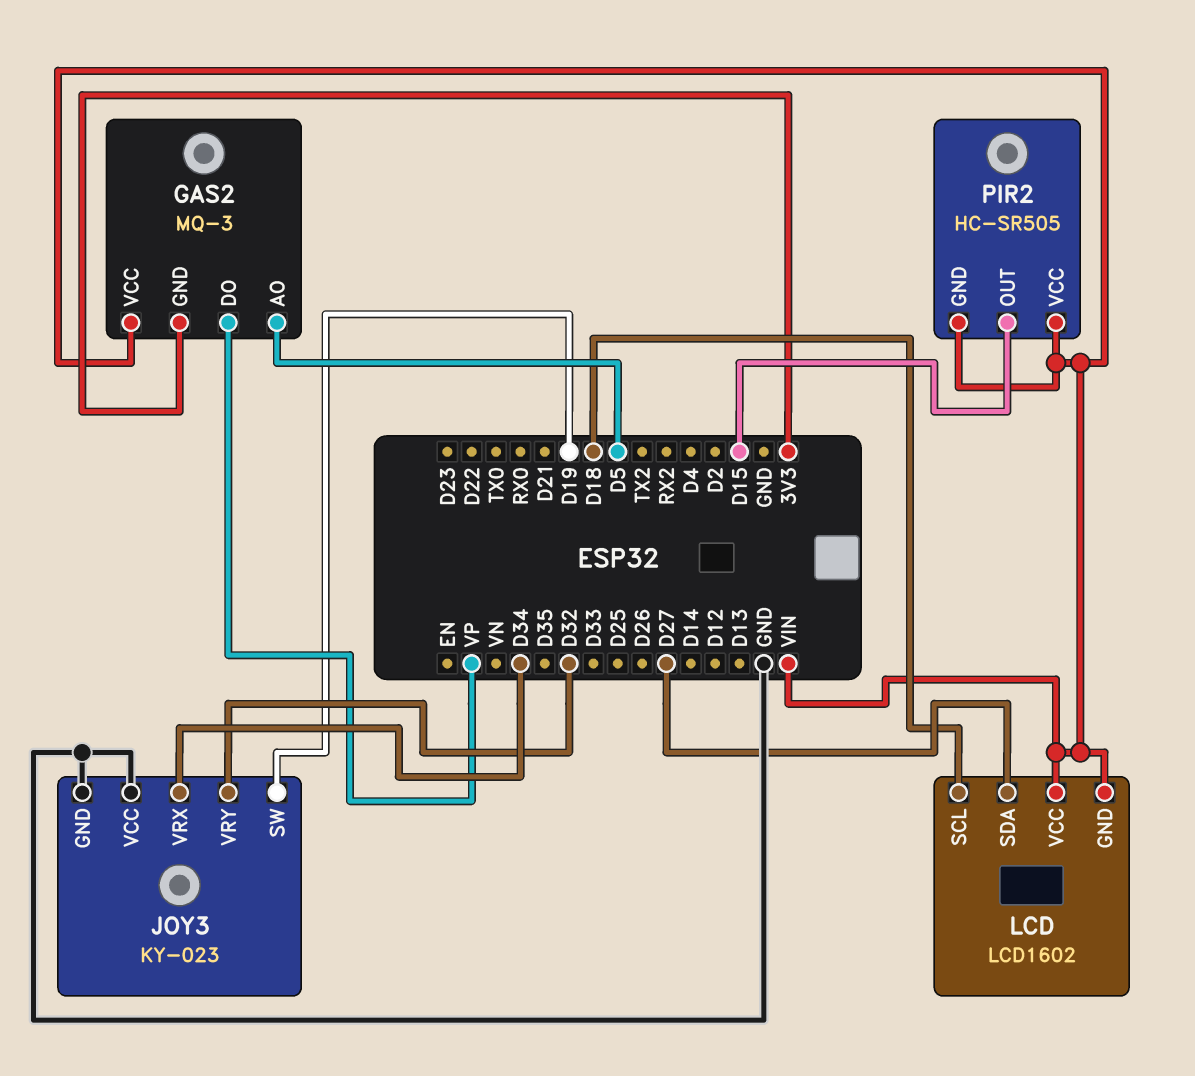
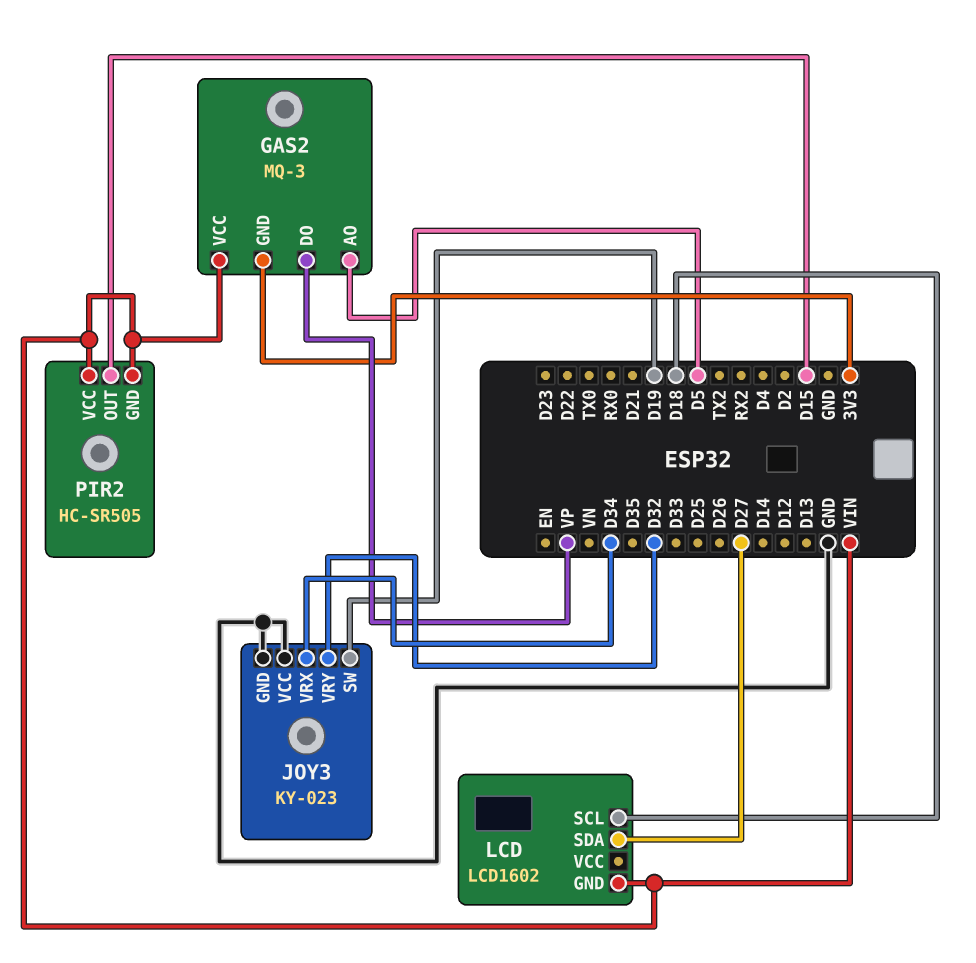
LCD pin VCC: VIN -> none

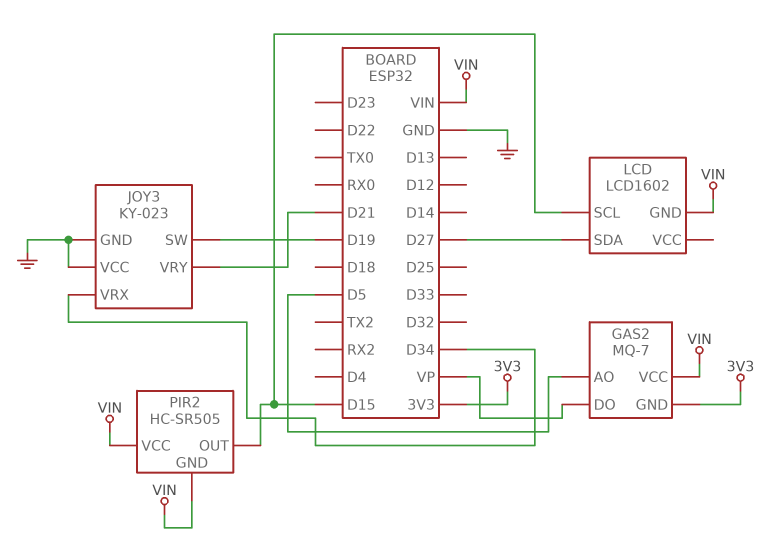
GAS2: MQ-3 -> MQ-7
JOY3 pin VRY: D32 -> D21
LCD pin SCL: D18 -> D15

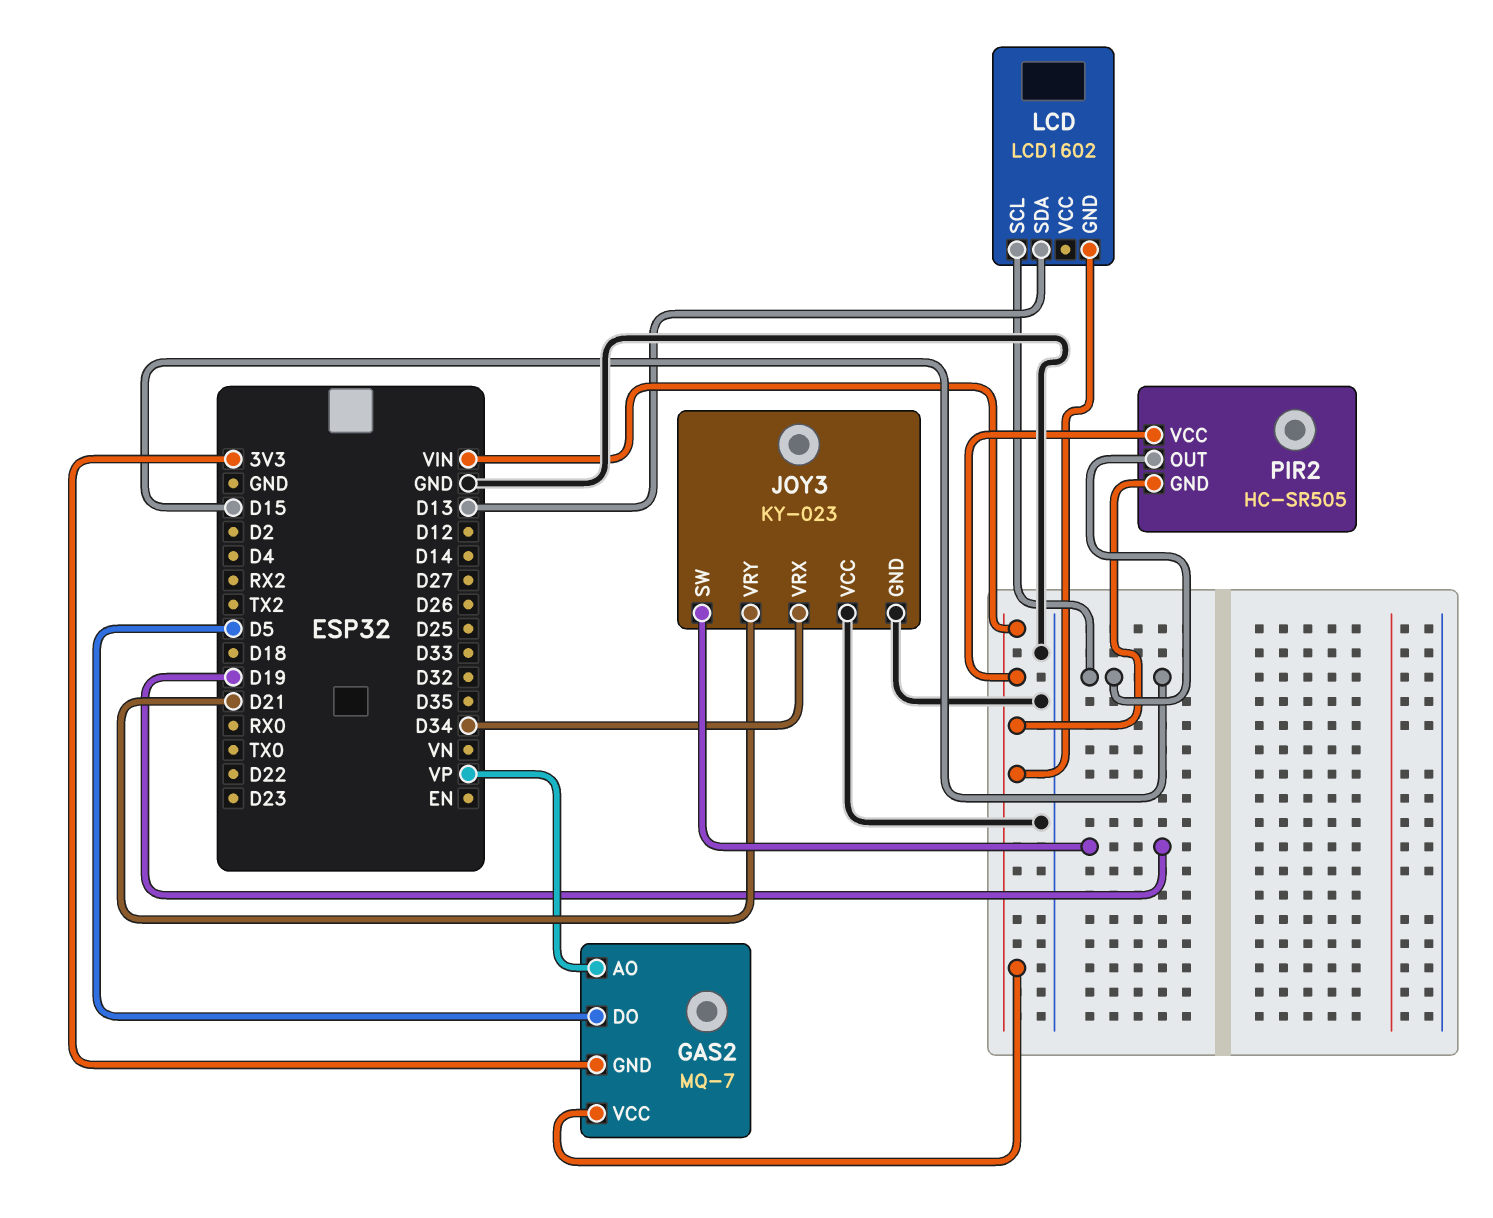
GAS2 pin AO: D5 -> VP
GAS2 pin DO: VP -> D5
LCD pin SDA: D27 -> D13

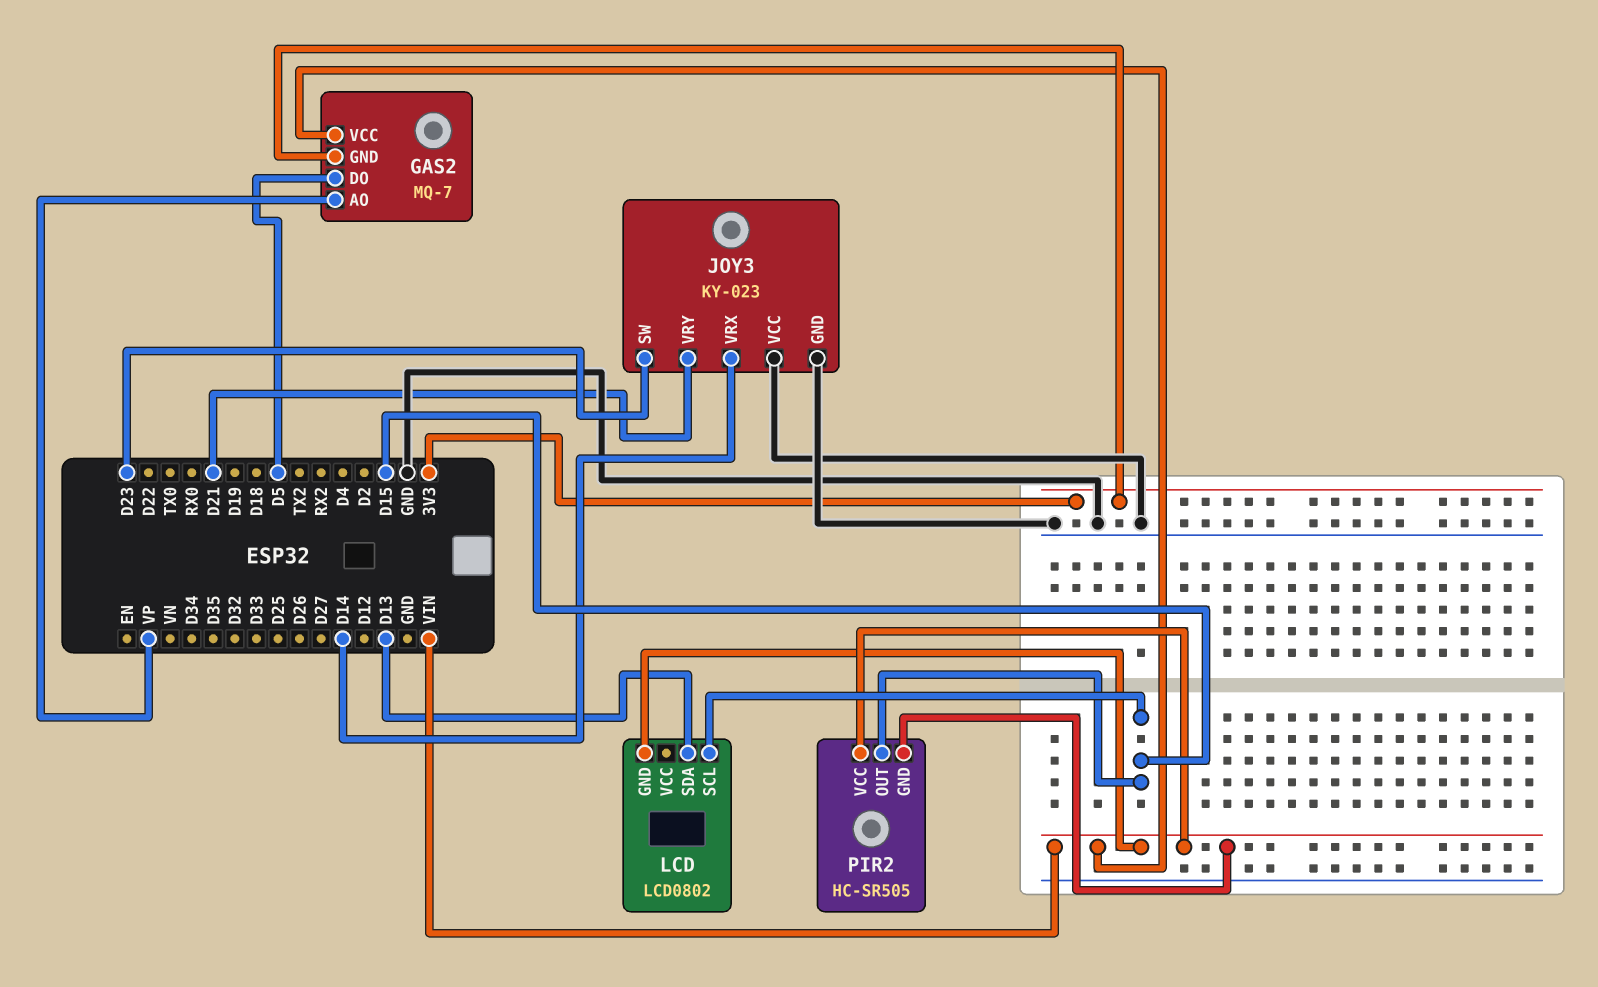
JOY3 pin SW: D19 -> D23
JOY3 pin VRX: D34 -> D14
LCD: LCD1602 -> LCD0802

